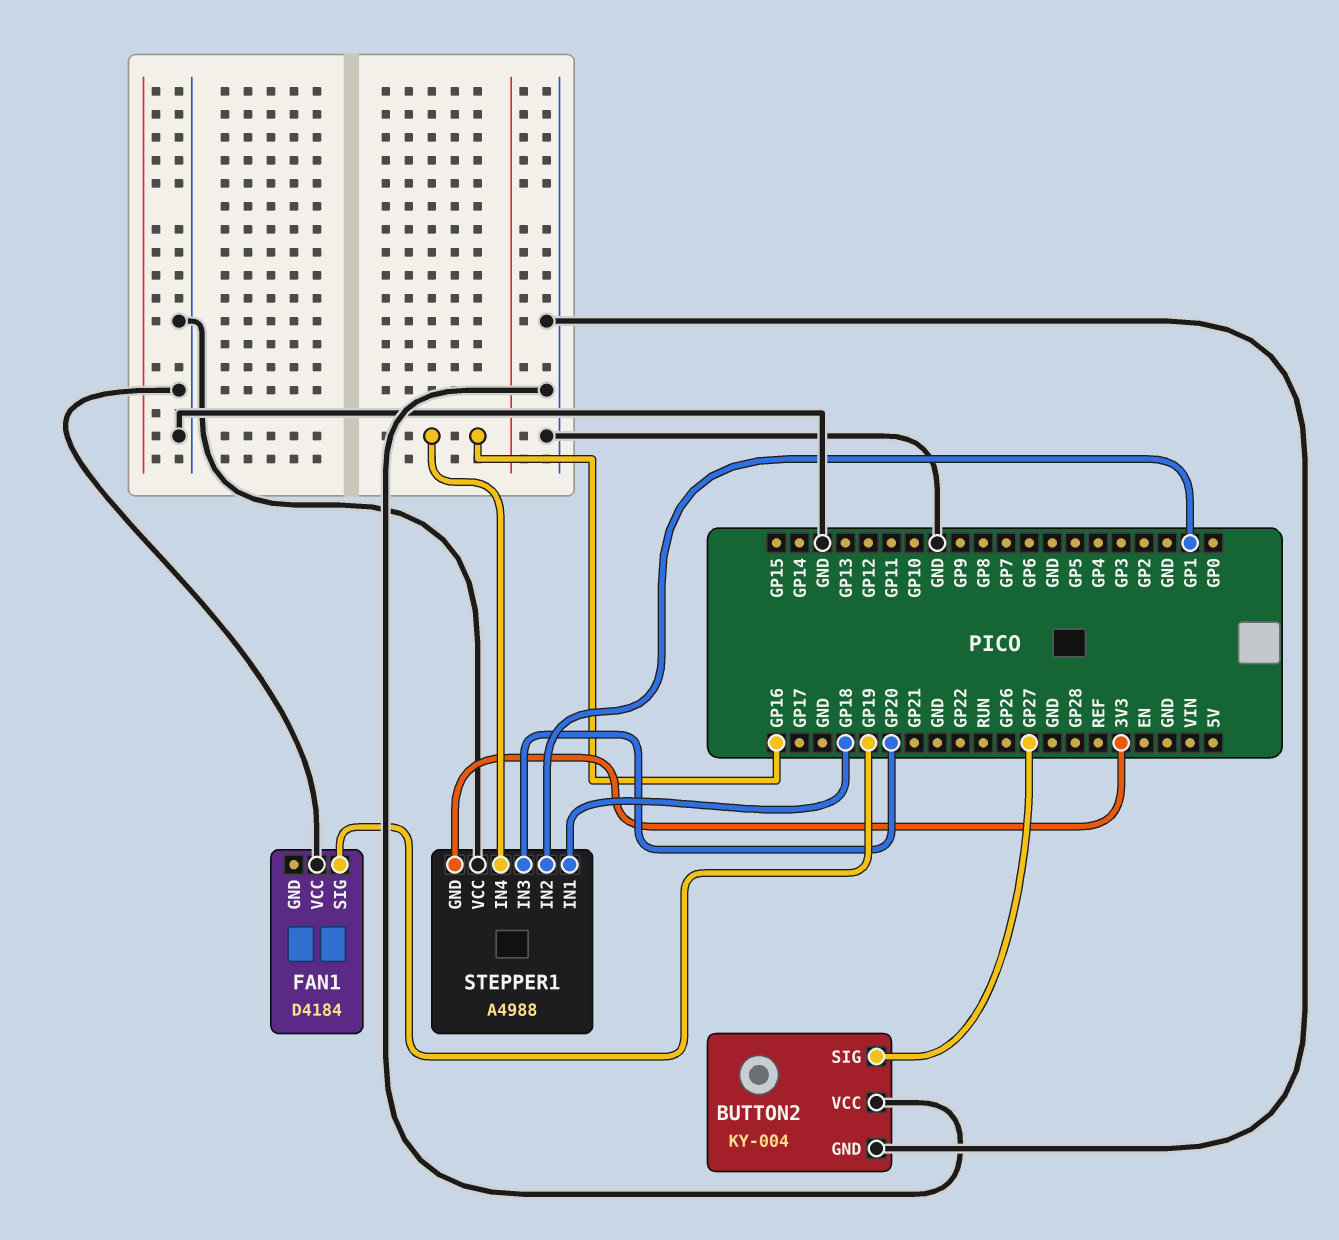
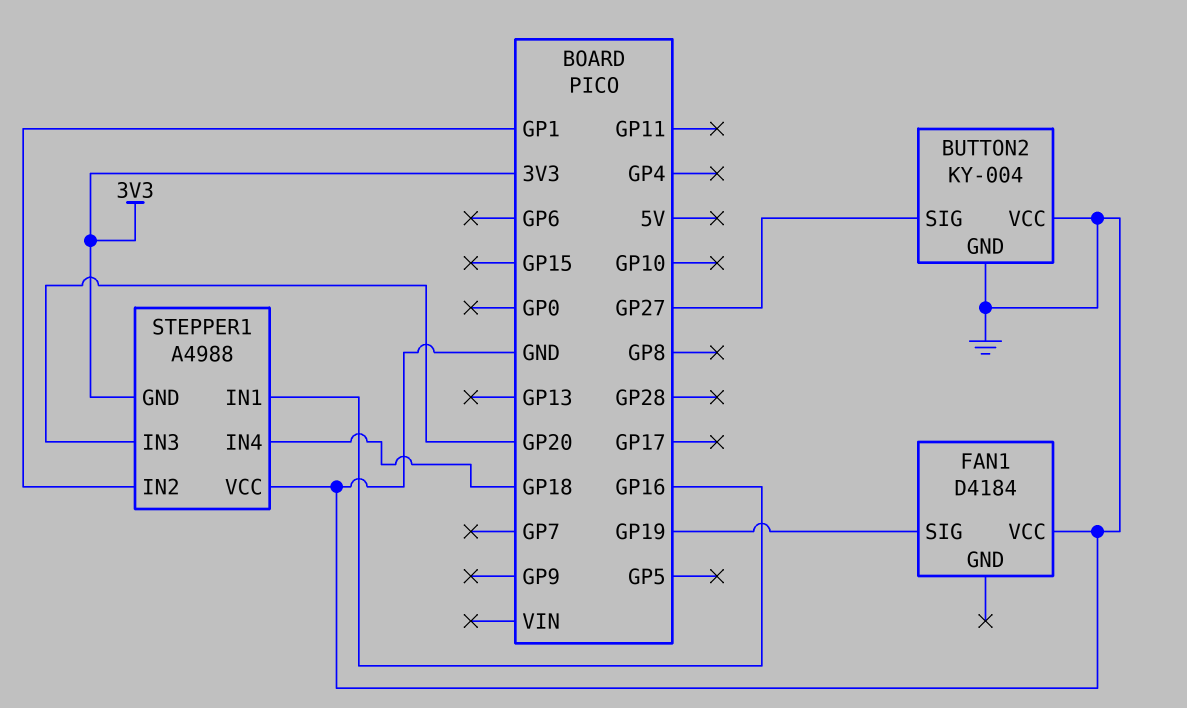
STEPPER1 pin IN1: GP18 -> GP16
STEPPER1 pin IN4: GP16 -> GP18

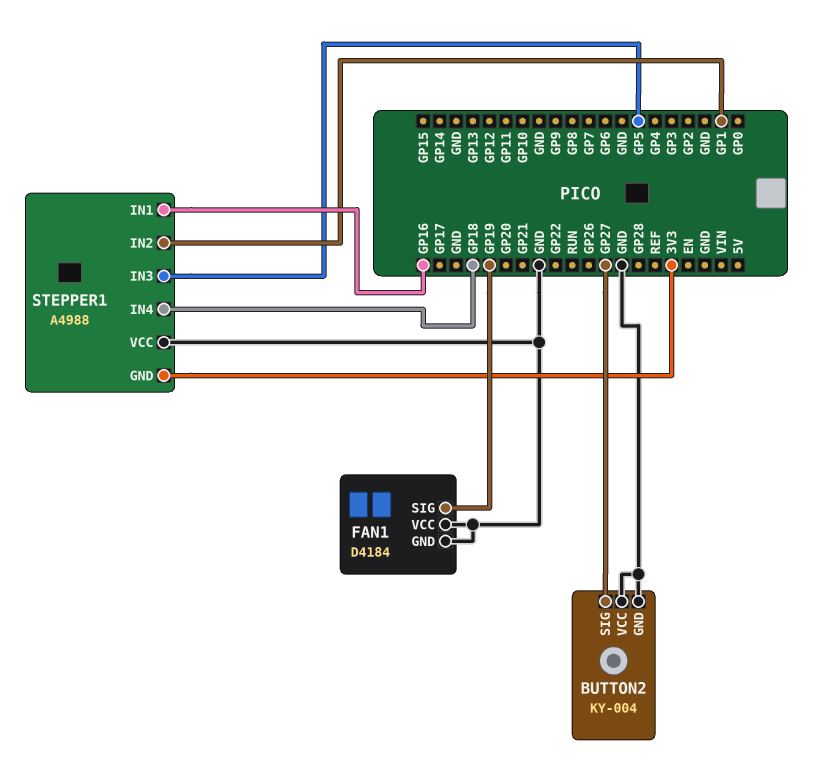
FAN1 pin GND: none -> GND
STEPPER1 pin IN3: GP20 -> GP5

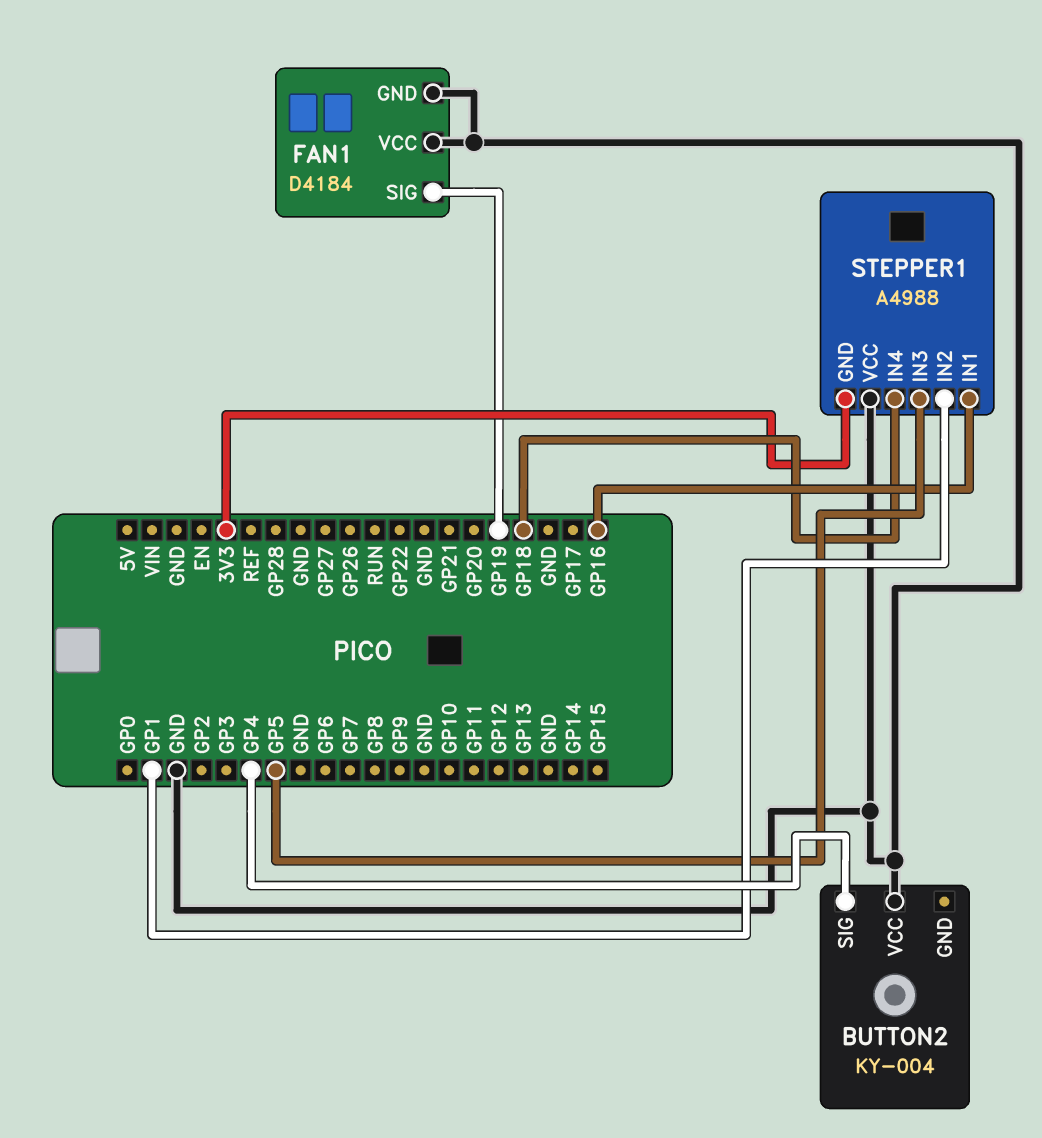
BUTTON2 pin GND: GND -> none
BUTTON2 pin SIG: GP27 -> GP4

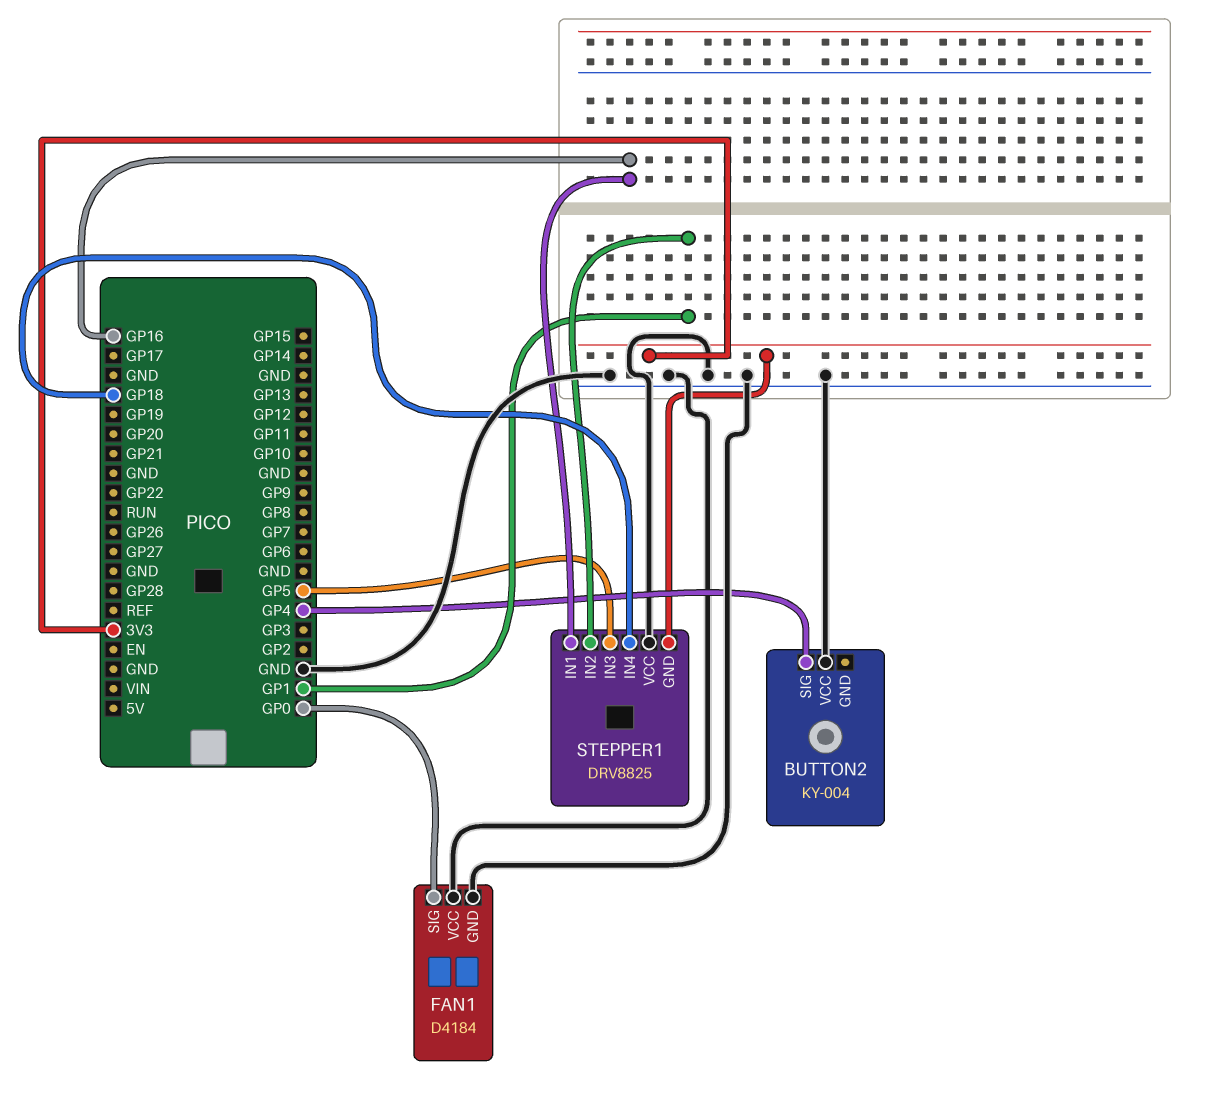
FAN1 pin SIG: GP19 -> GP0
STEPPER1: A4988 -> DRV8825

